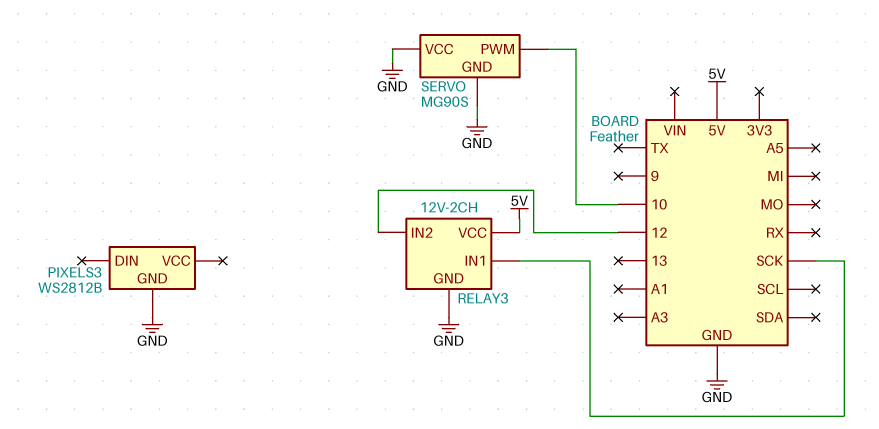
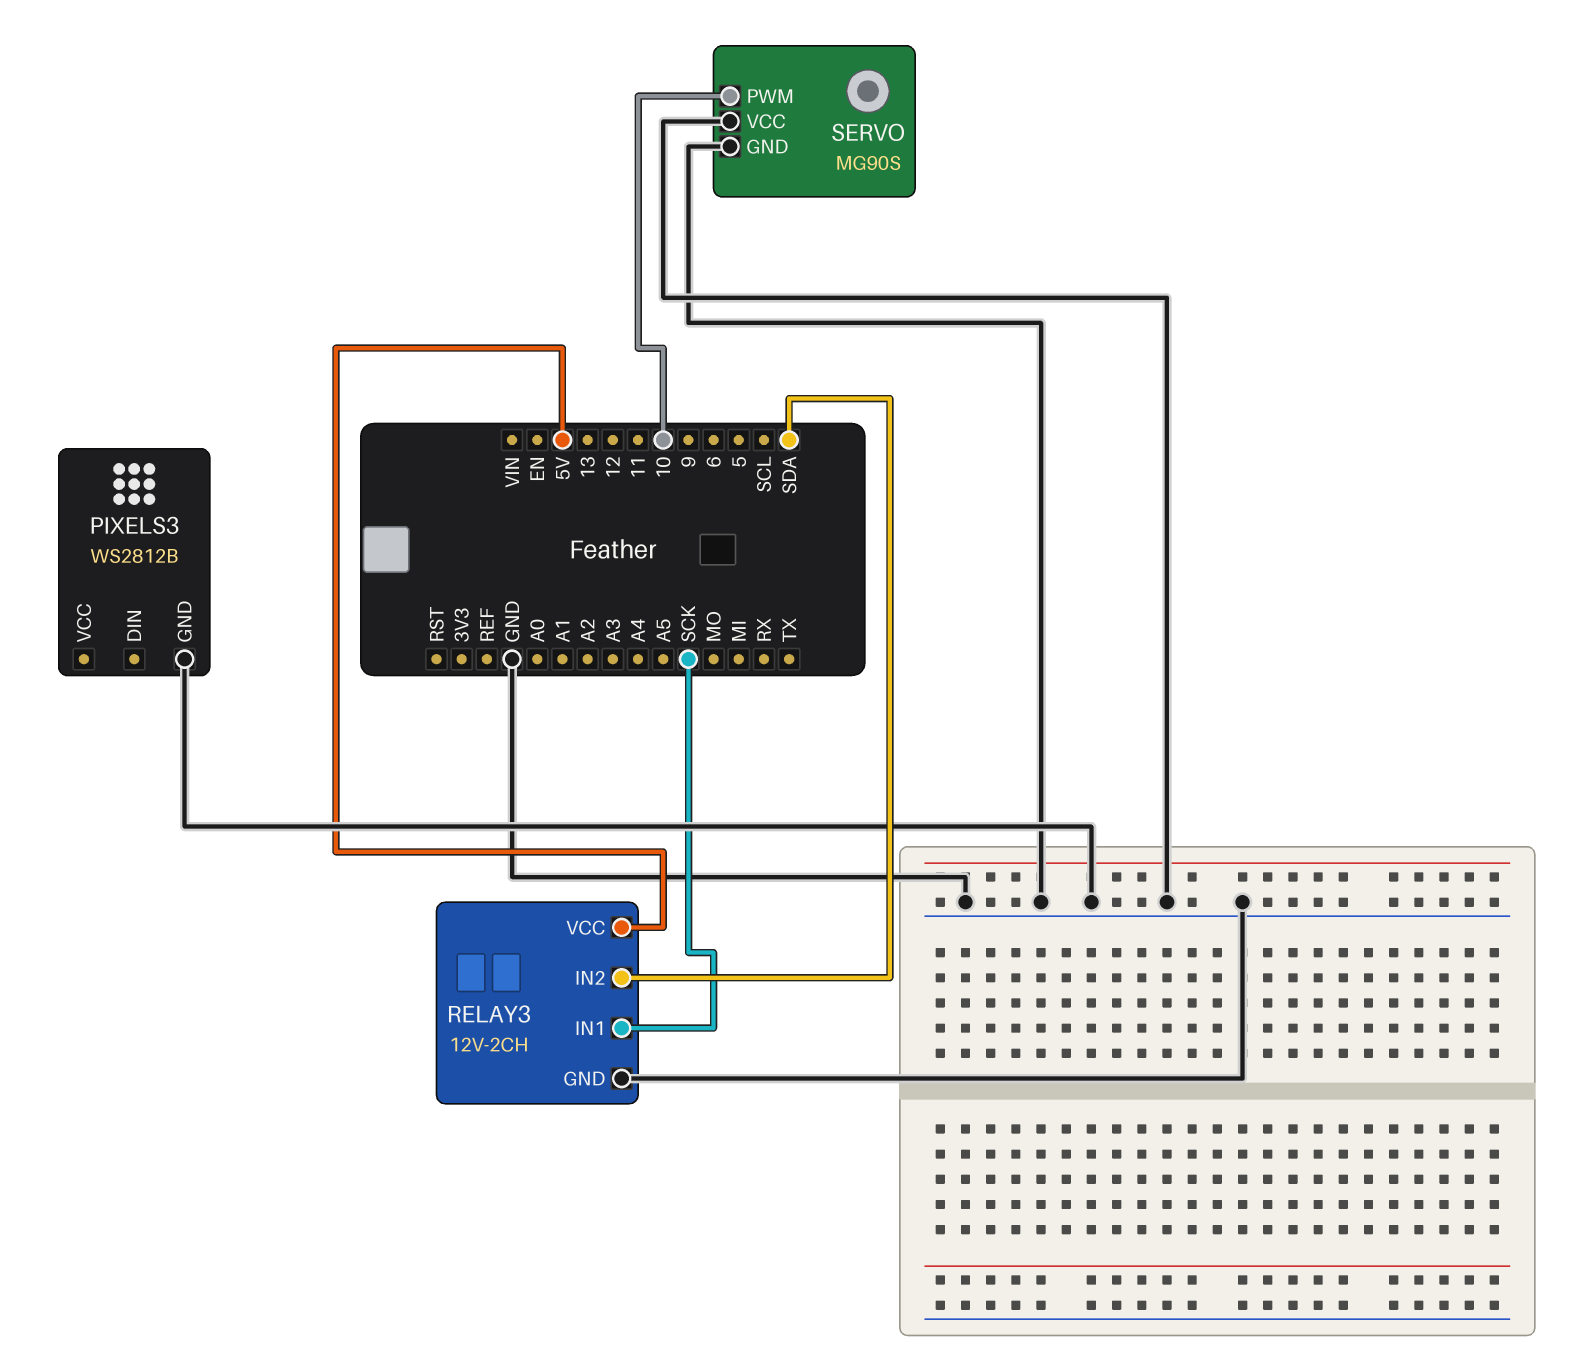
RELAY3 pin IN2: 12 -> SDA

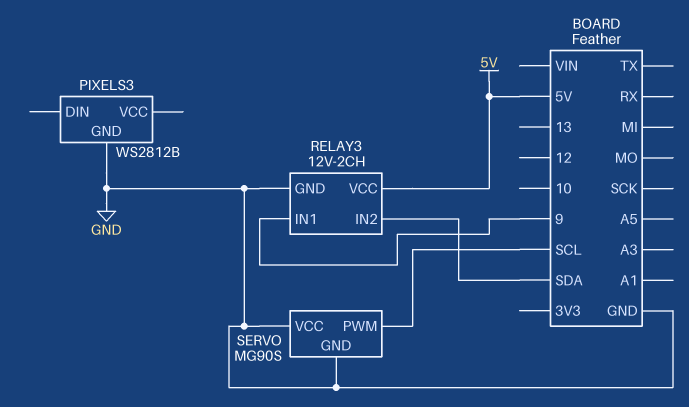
RELAY3 pin IN1: SCK -> 9
SERVO pin PWM: 10 -> SCL

